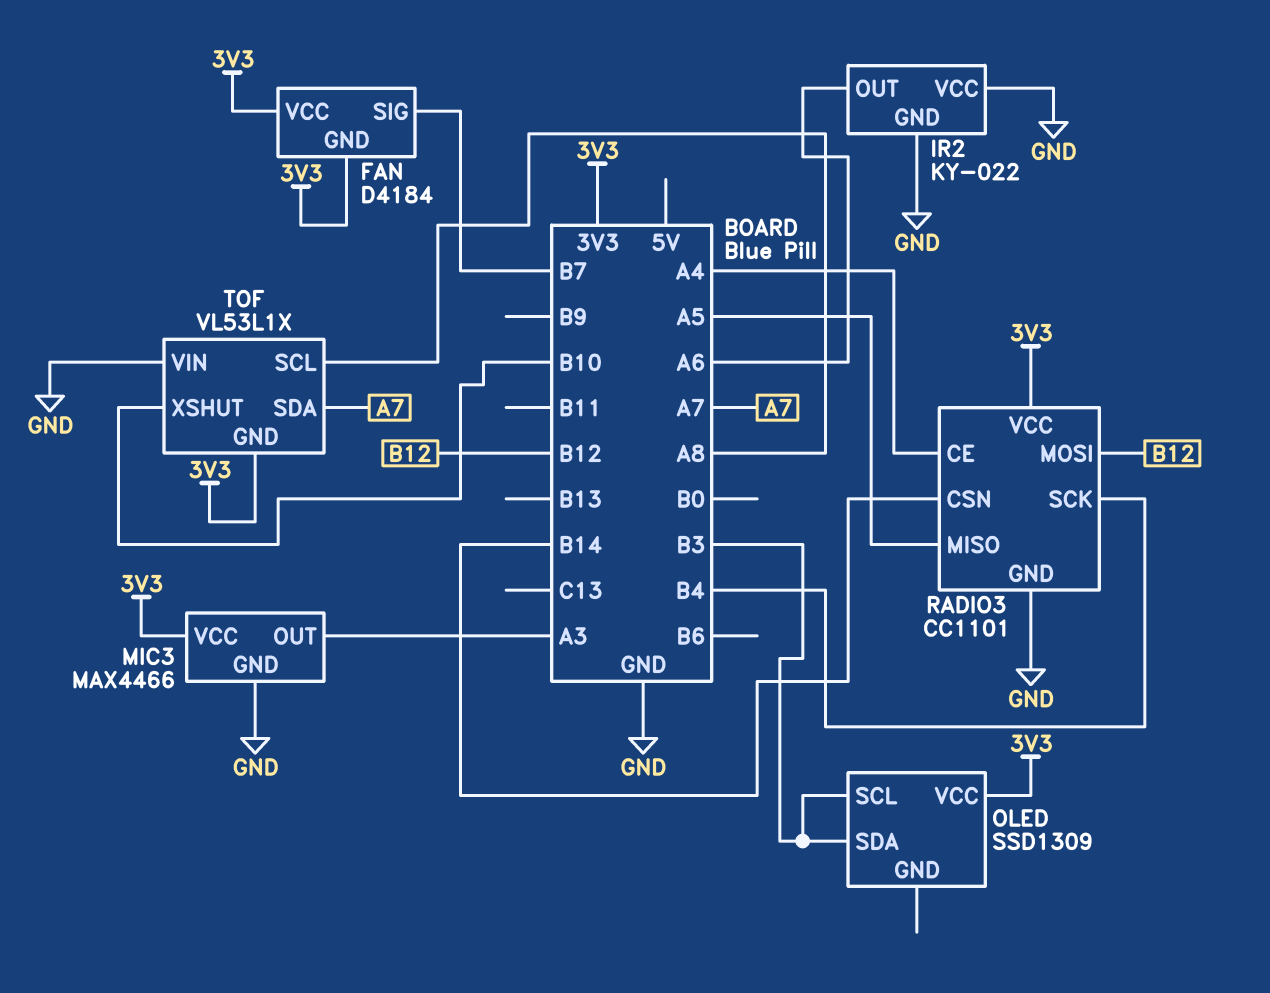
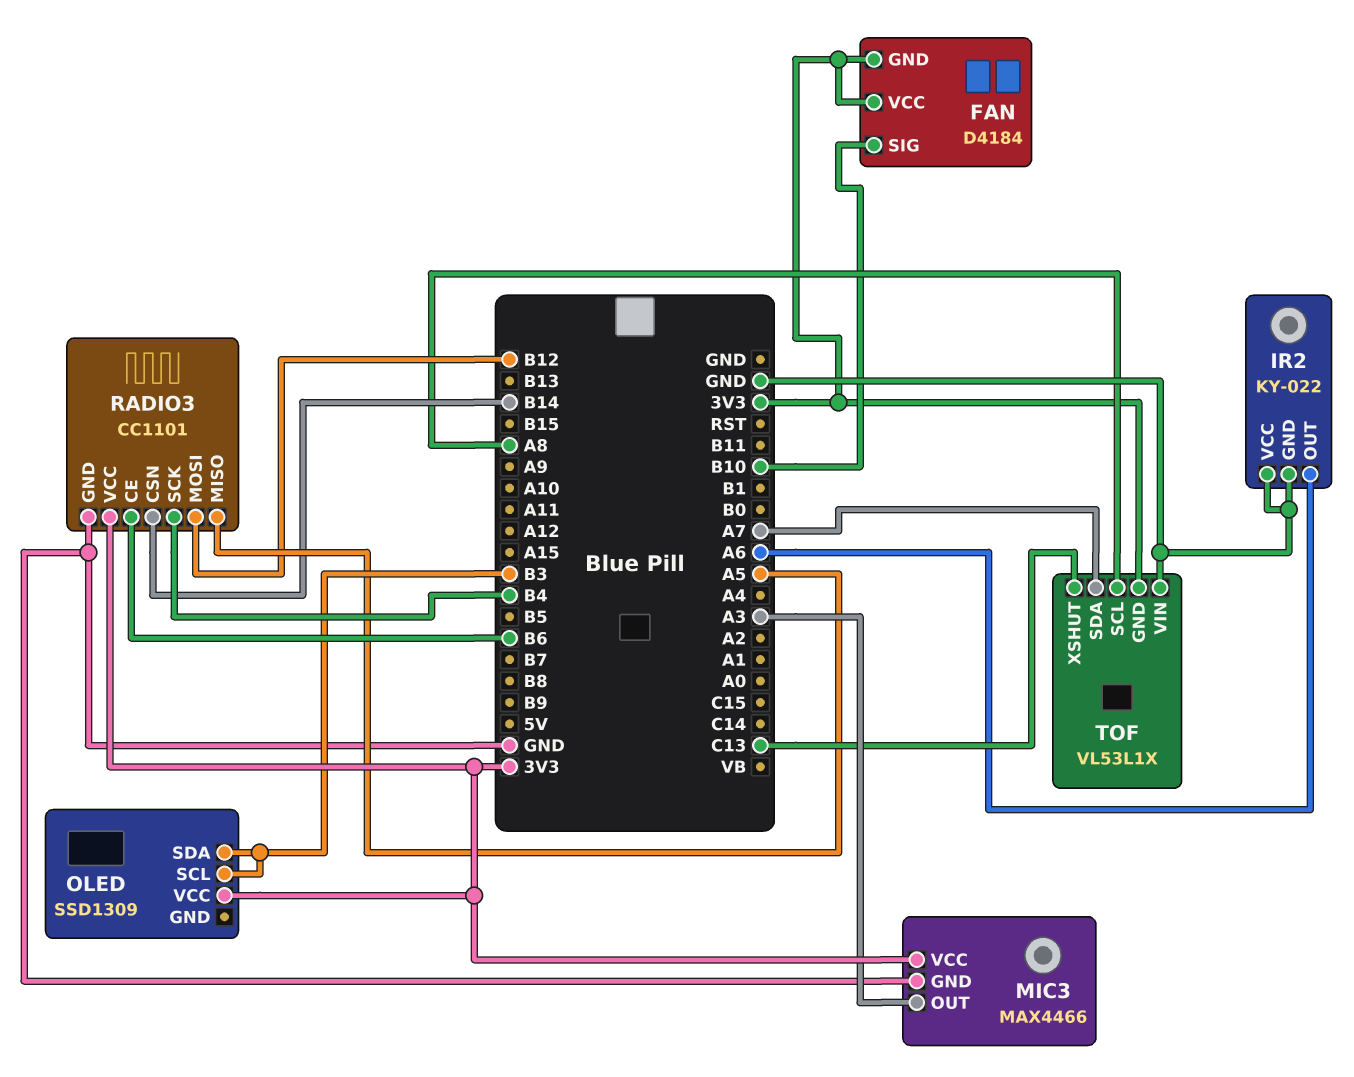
FAN pin SIG: B7 -> B10
RADIO3 pin CE: A4 -> B6
TOF pin XSHUT: B10 -> C13

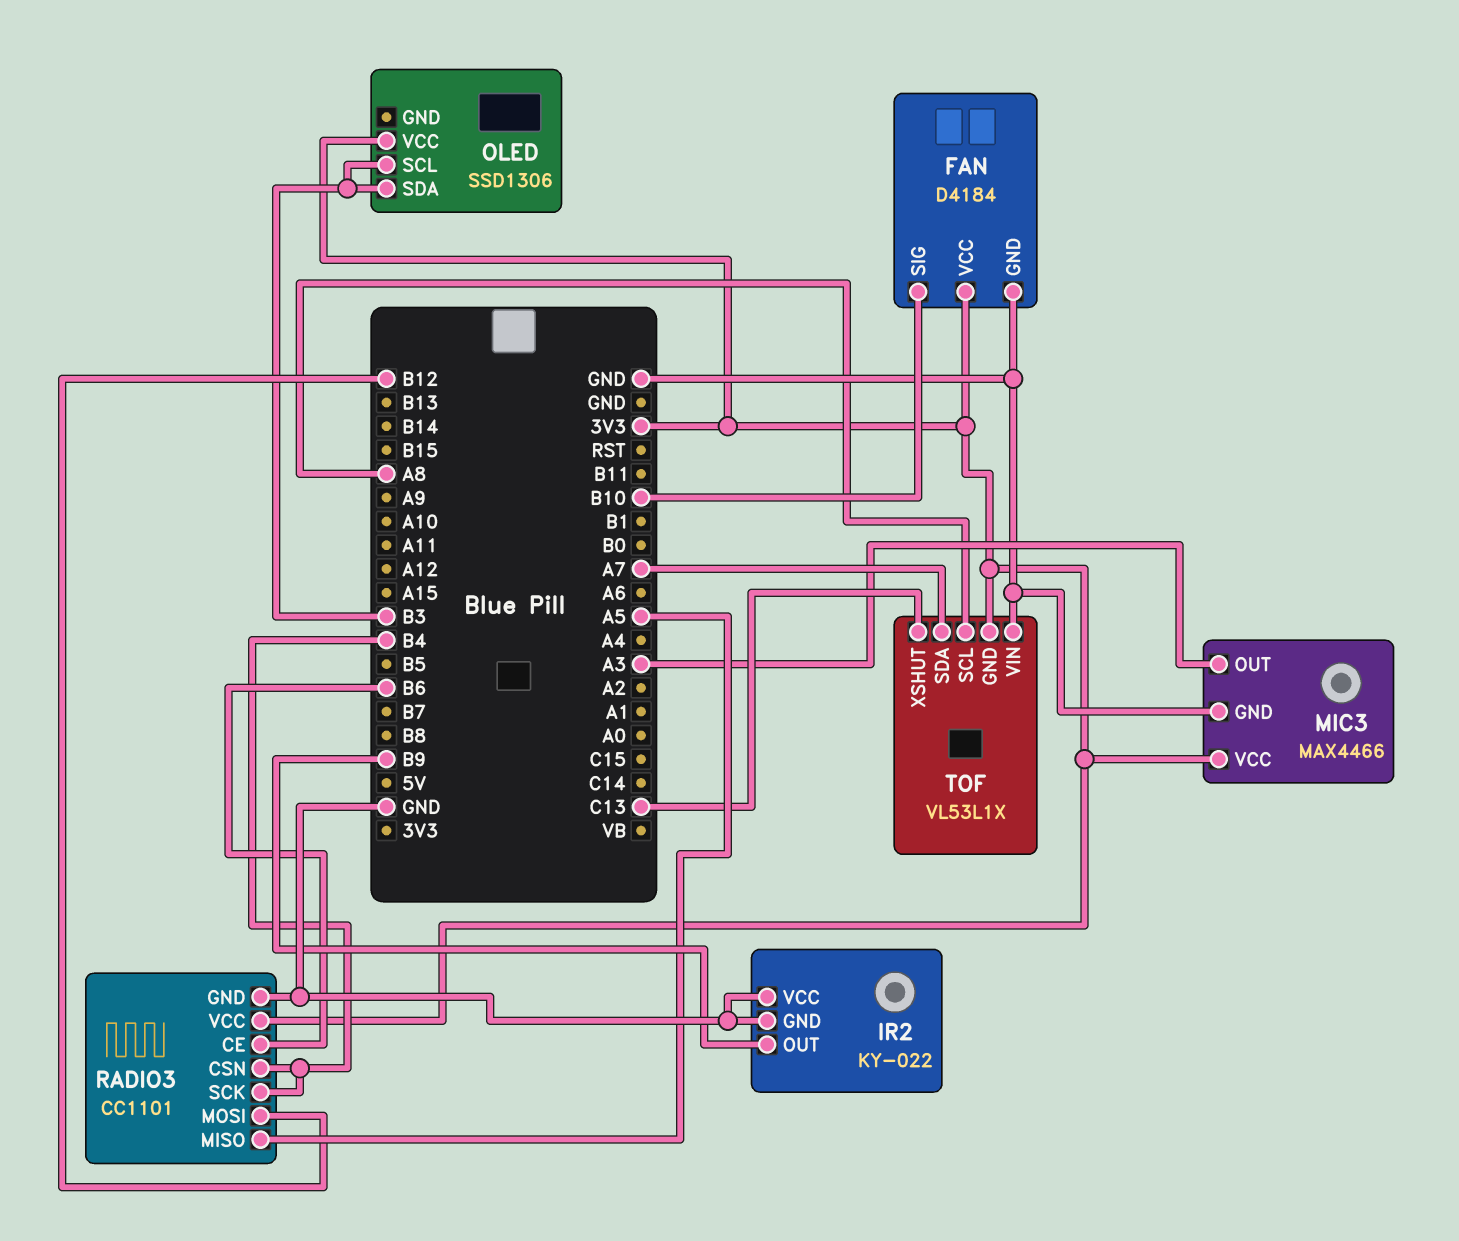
FAN pin GND: 3V3 -> GND
IR2 pin OUT: A6 -> B9
OLED: SSD1309 -> SSD1306
RADIO3 pin CSN: B14 -> B4

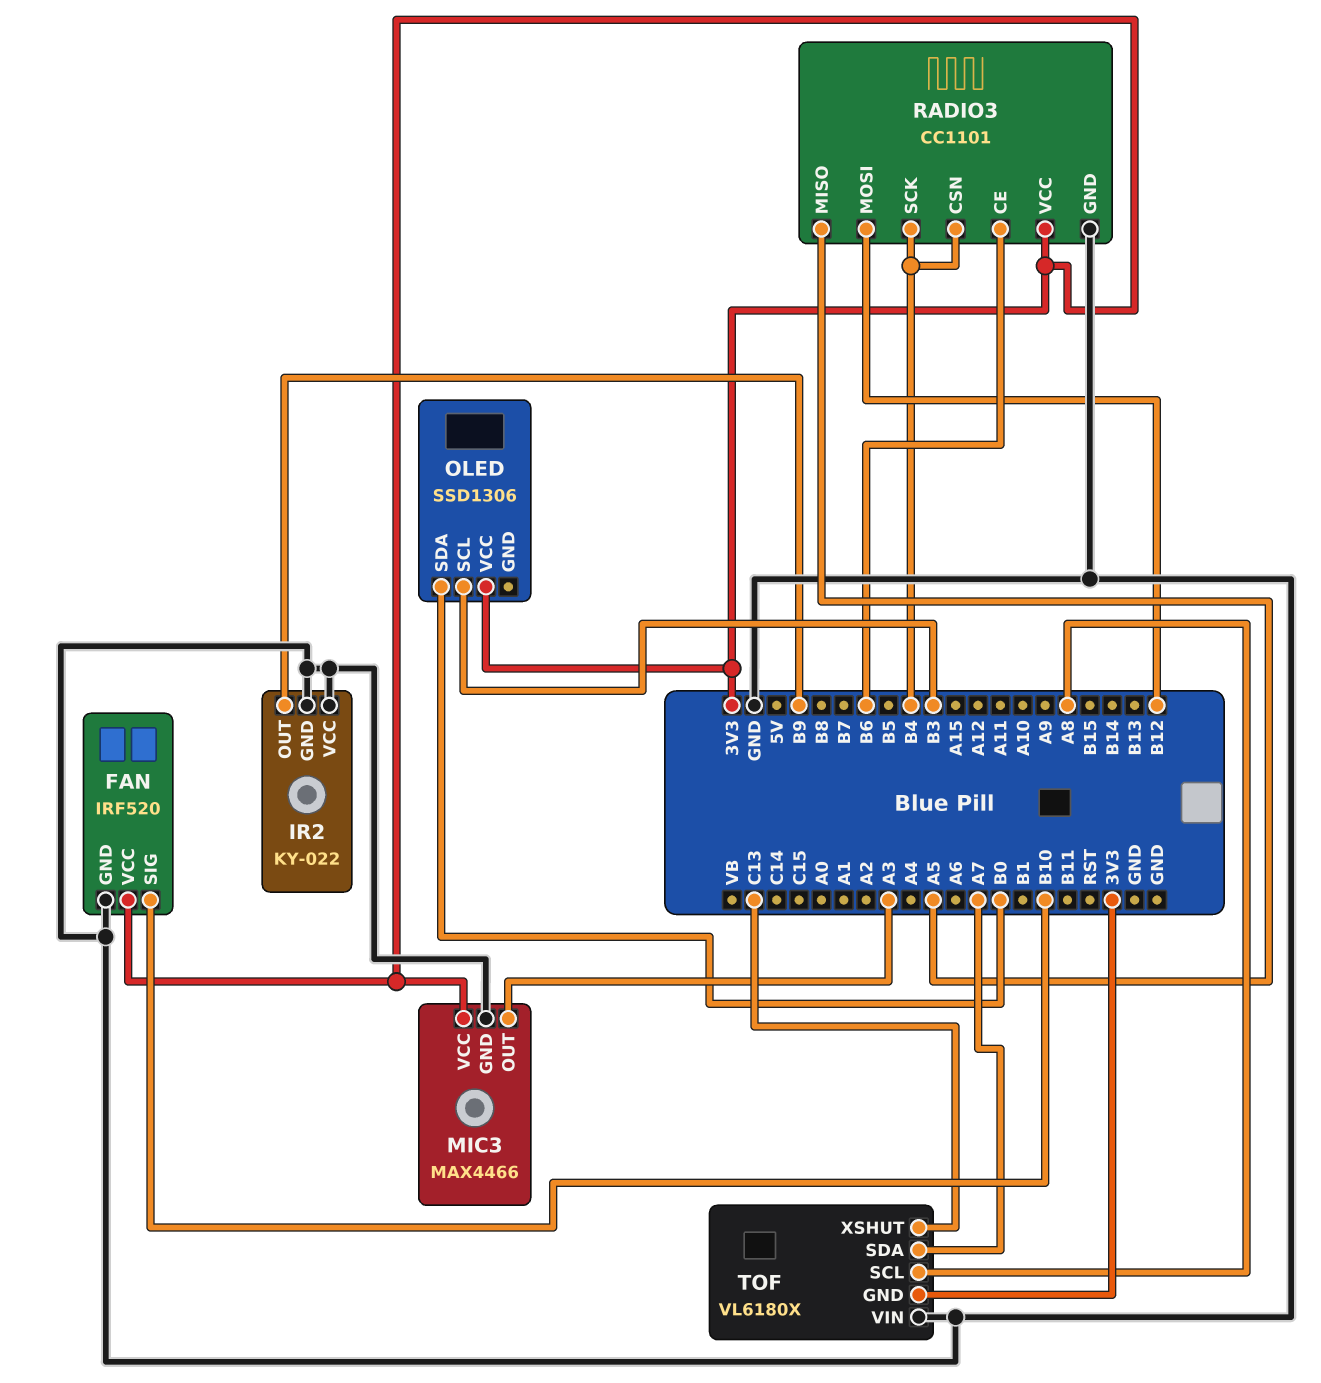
FAN: D4184 -> IRF520
OLED pin SDA: B3 -> B0
TOF: VL53L1X -> VL6180X

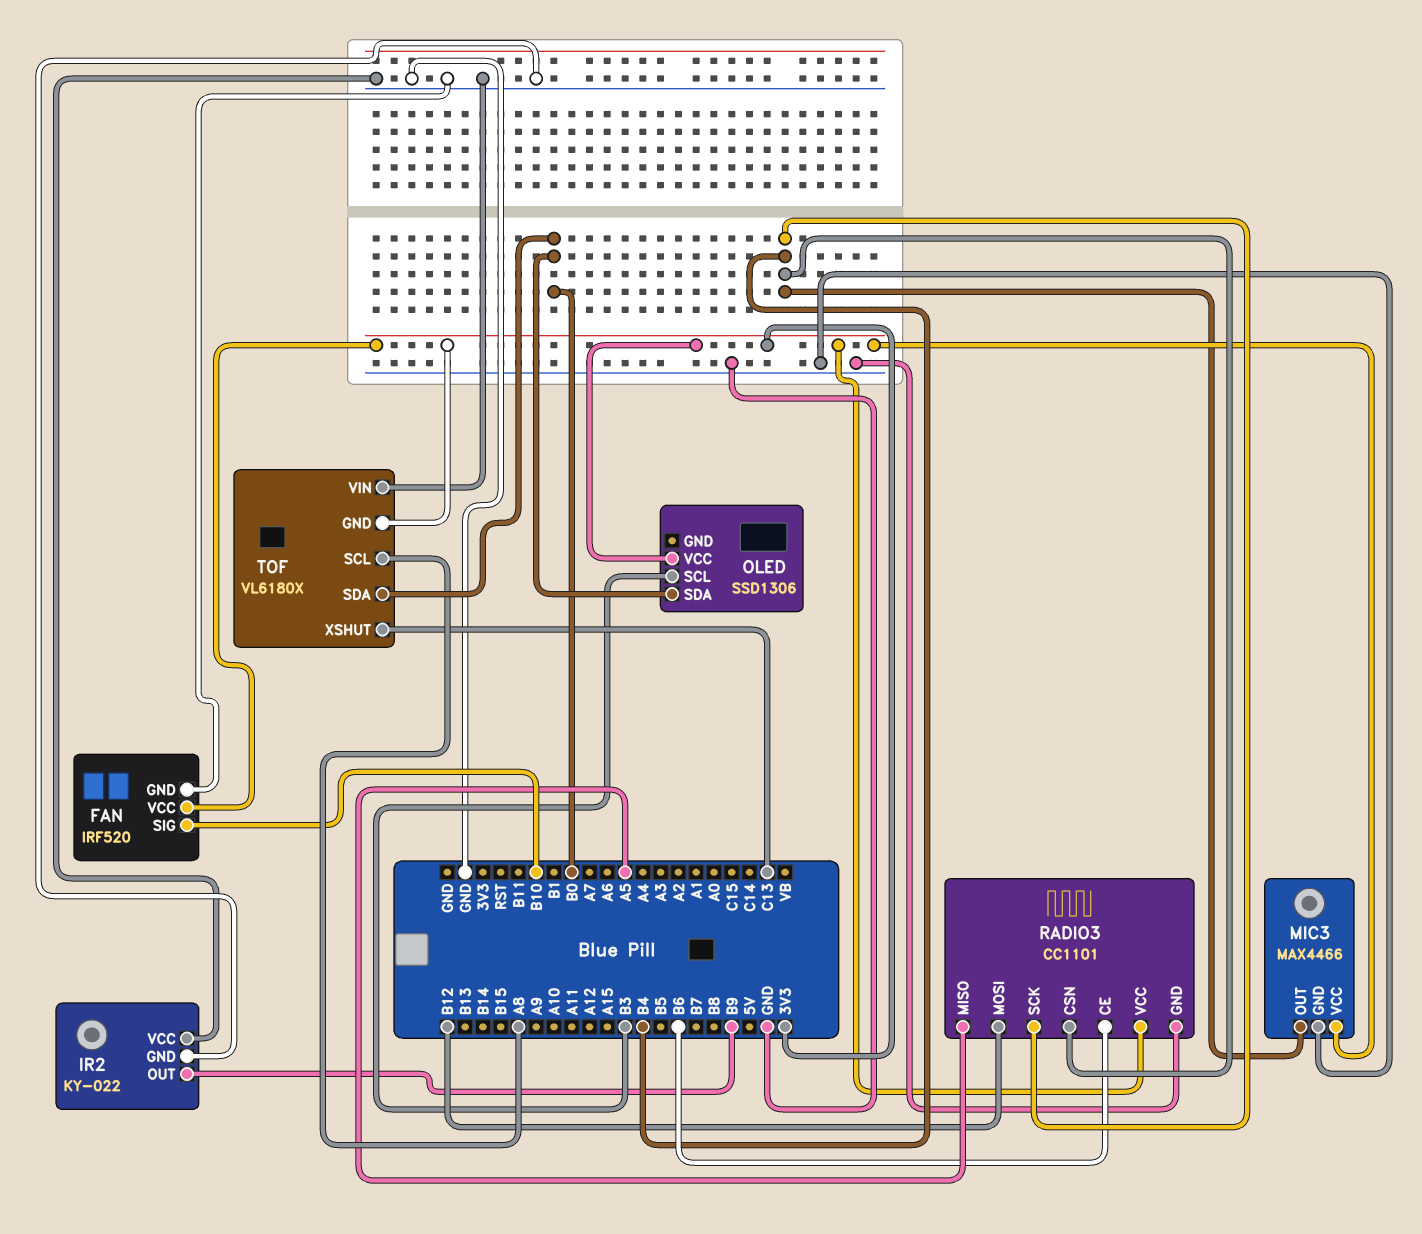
MIC3 pin OUT: A3 -> B4
TOF pin SDA: A7 -> B0

